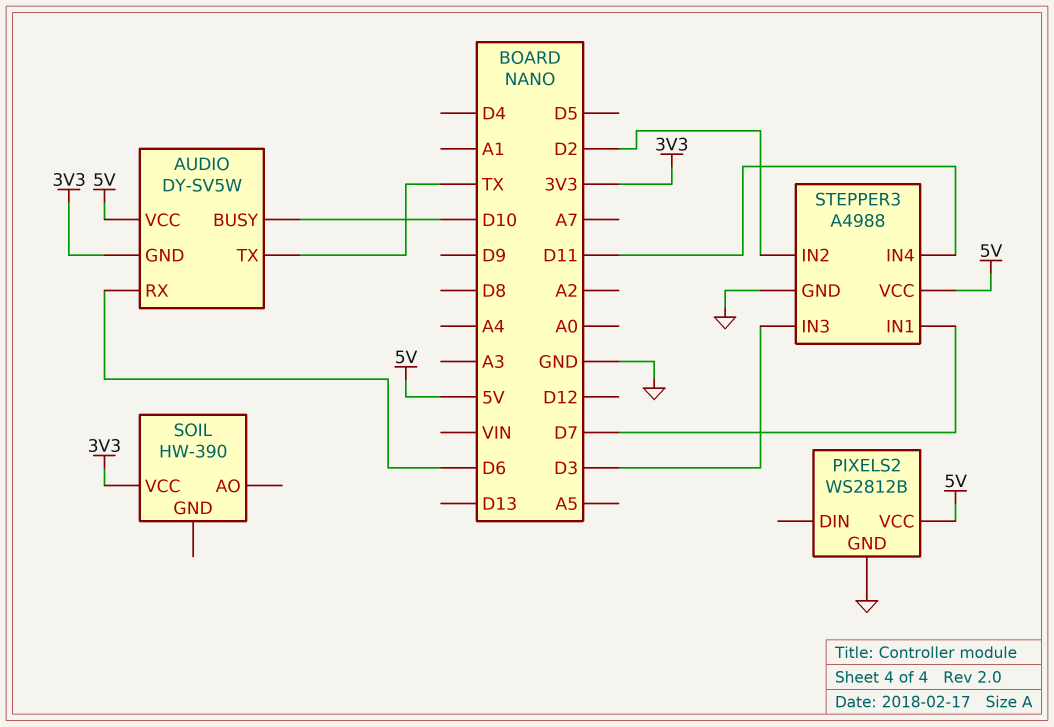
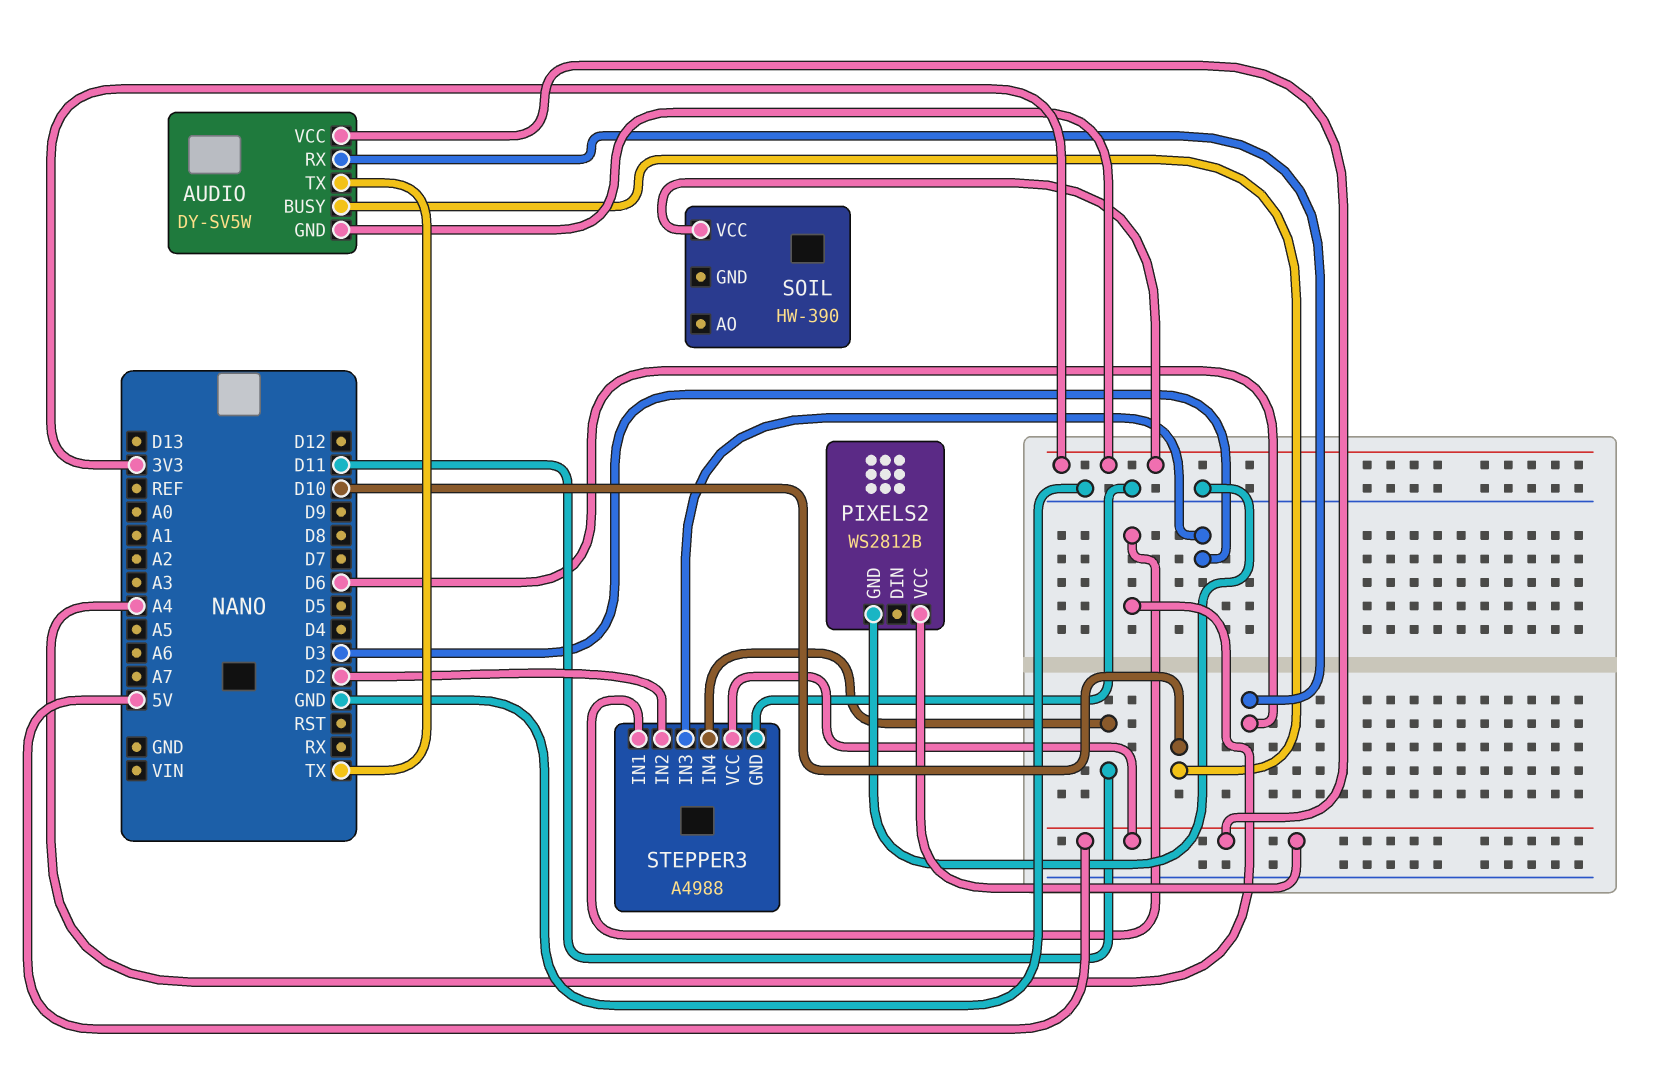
STEPPER3 pin IN1: D7 -> A4

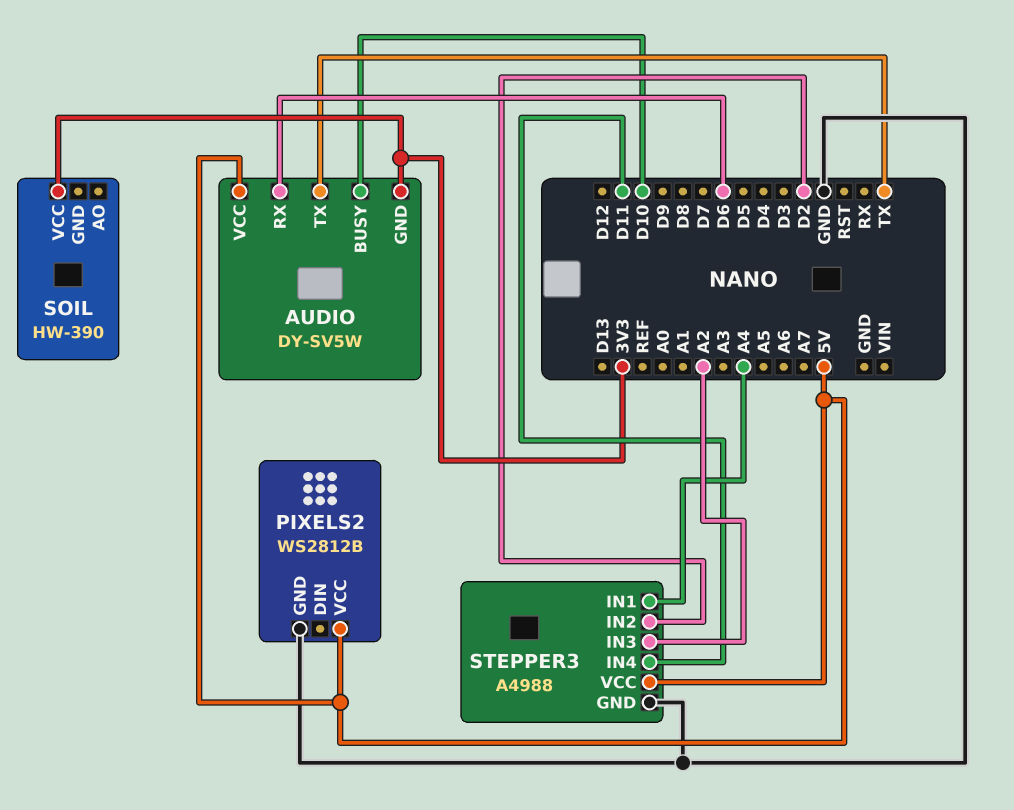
STEPPER3 pin IN3: D3 -> A2

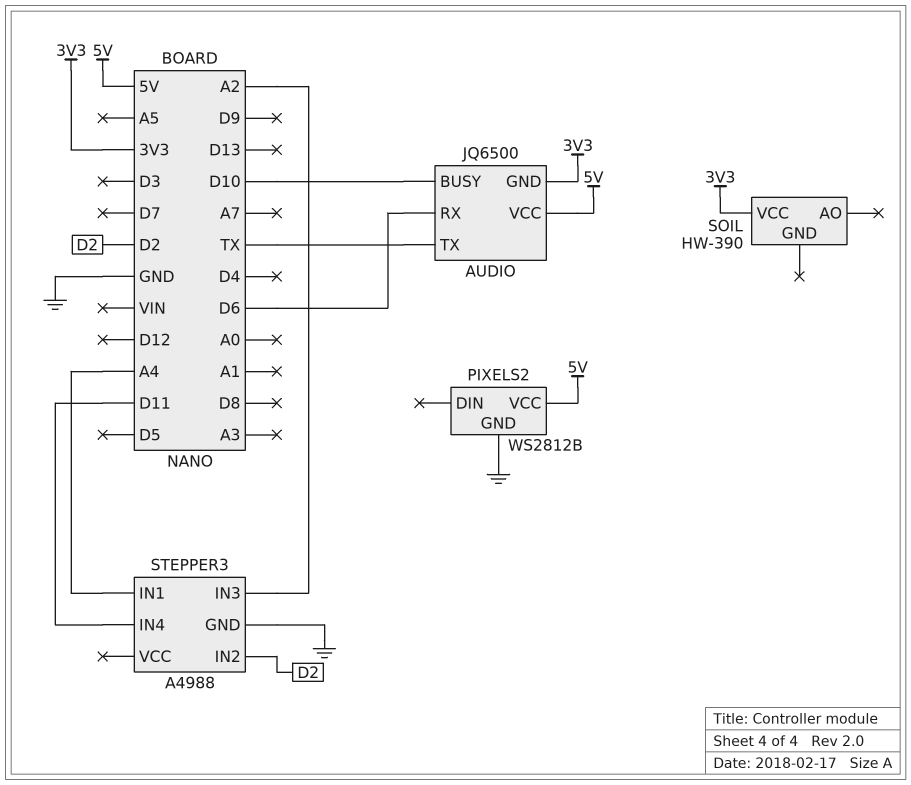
AUDIO: DY-SV5W -> JQ6500
STEPPER3 pin VCC: 5V -> none

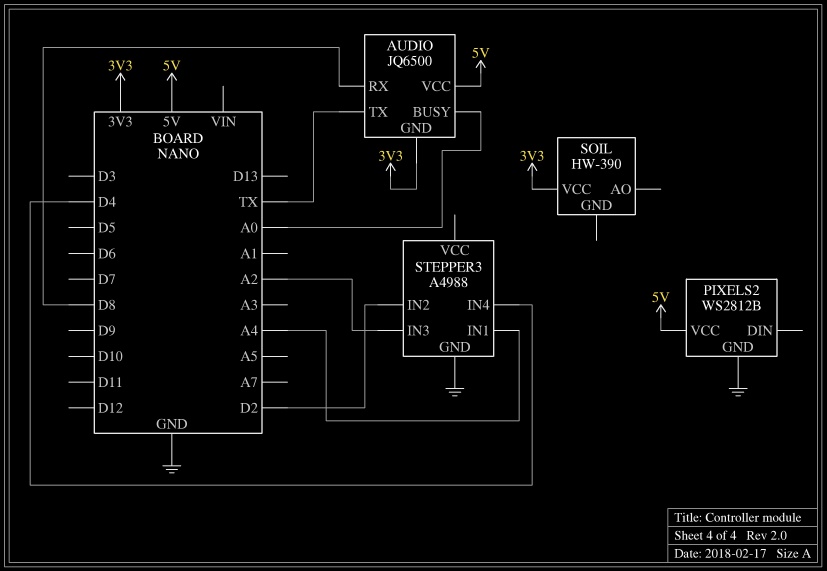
AUDIO pin BUSY: D10 -> A0
AUDIO pin RX: D6 -> D8
STEPPER3 pin IN4: D11 -> D4

